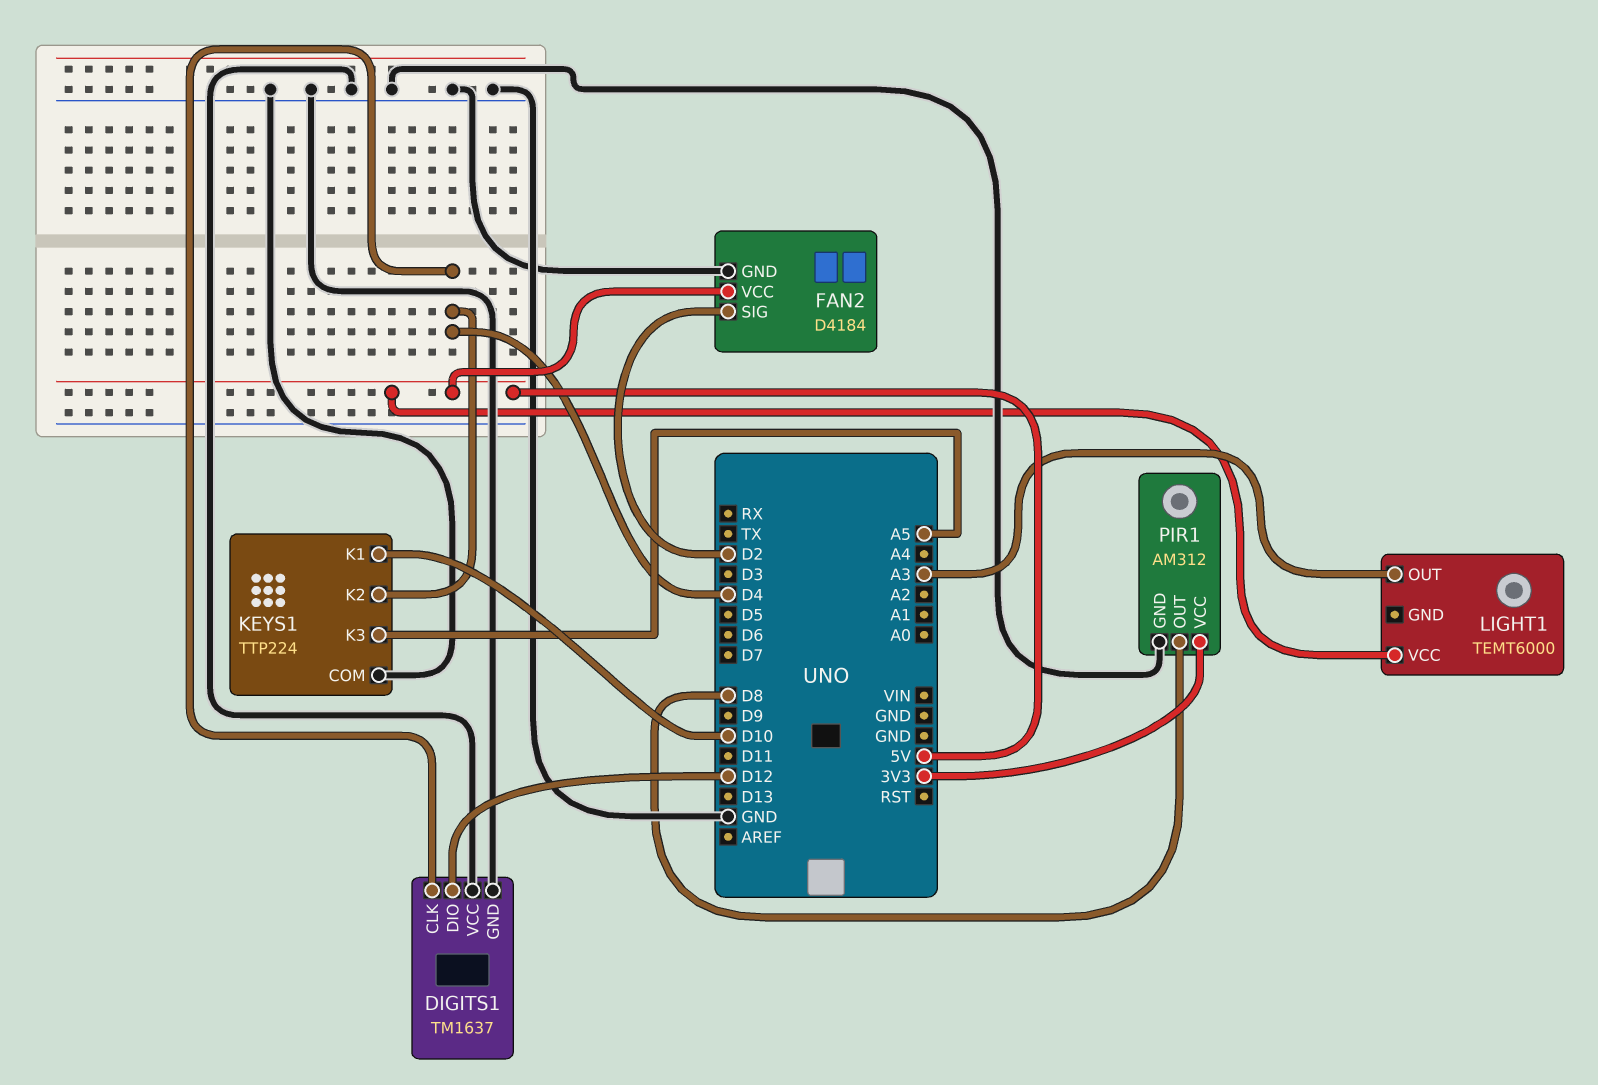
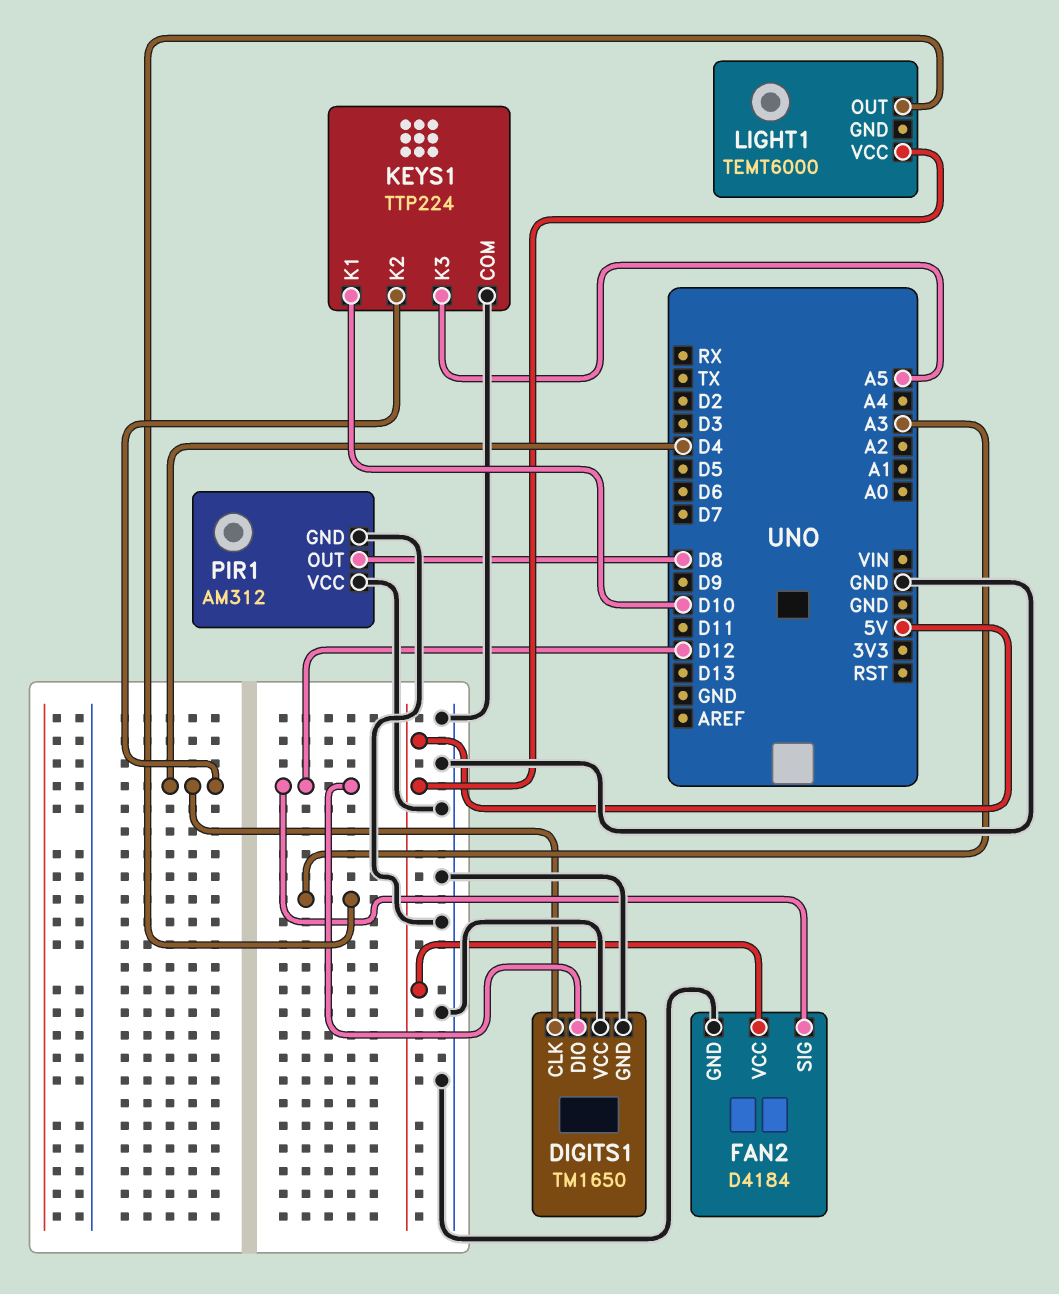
DIGITS1: TM1637 -> TM1650
FAN2 pin SIG: D2 -> D12
PIR1 pin VCC: 3V3 -> GND

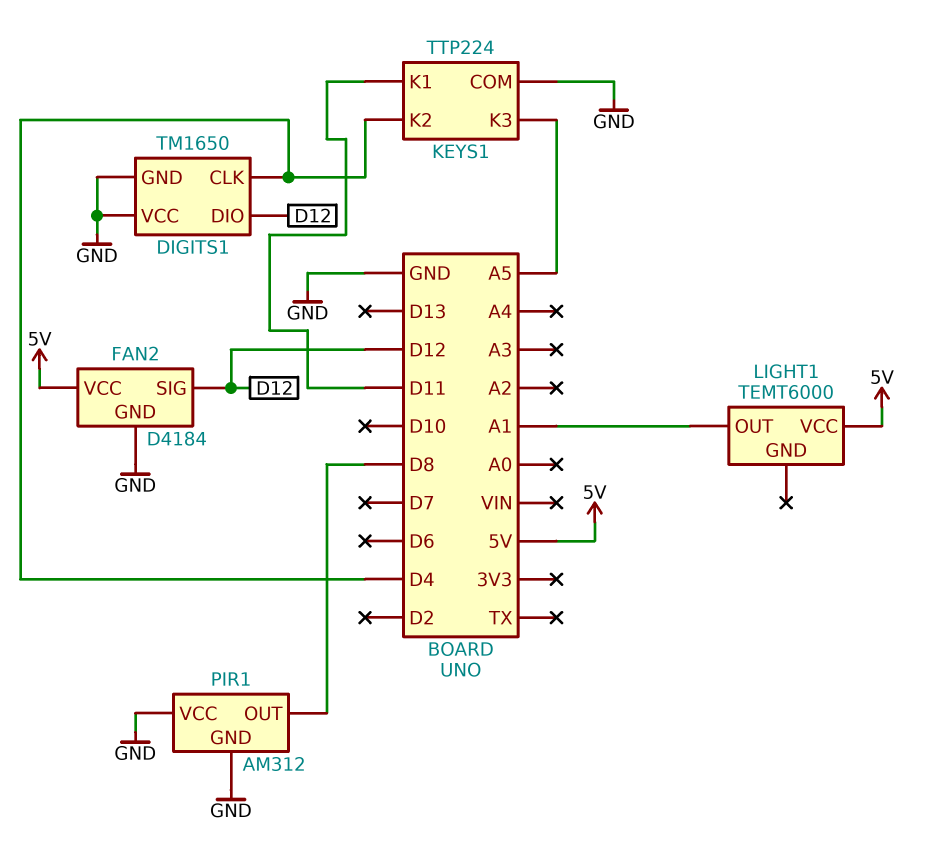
KEYS1 pin K1: D10 -> D11
LIGHT1 pin OUT: A3 -> A1

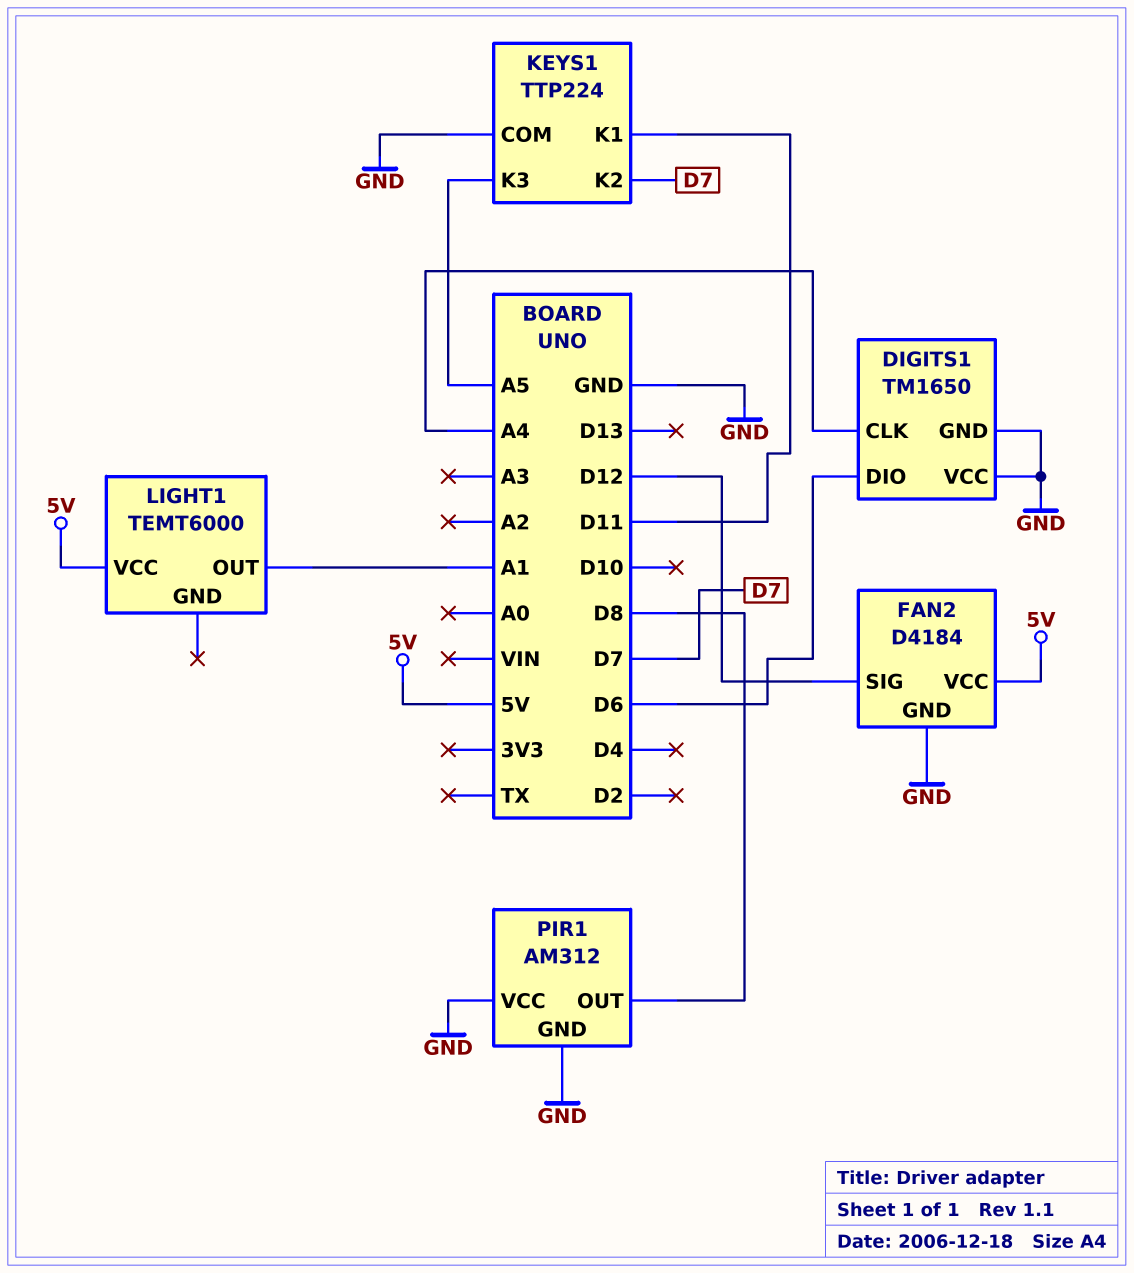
DIGITS1 pin CLK: D4 -> A4
DIGITS1 pin DIO: D12 -> D6
KEYS1 pin K2: D4 -> D7

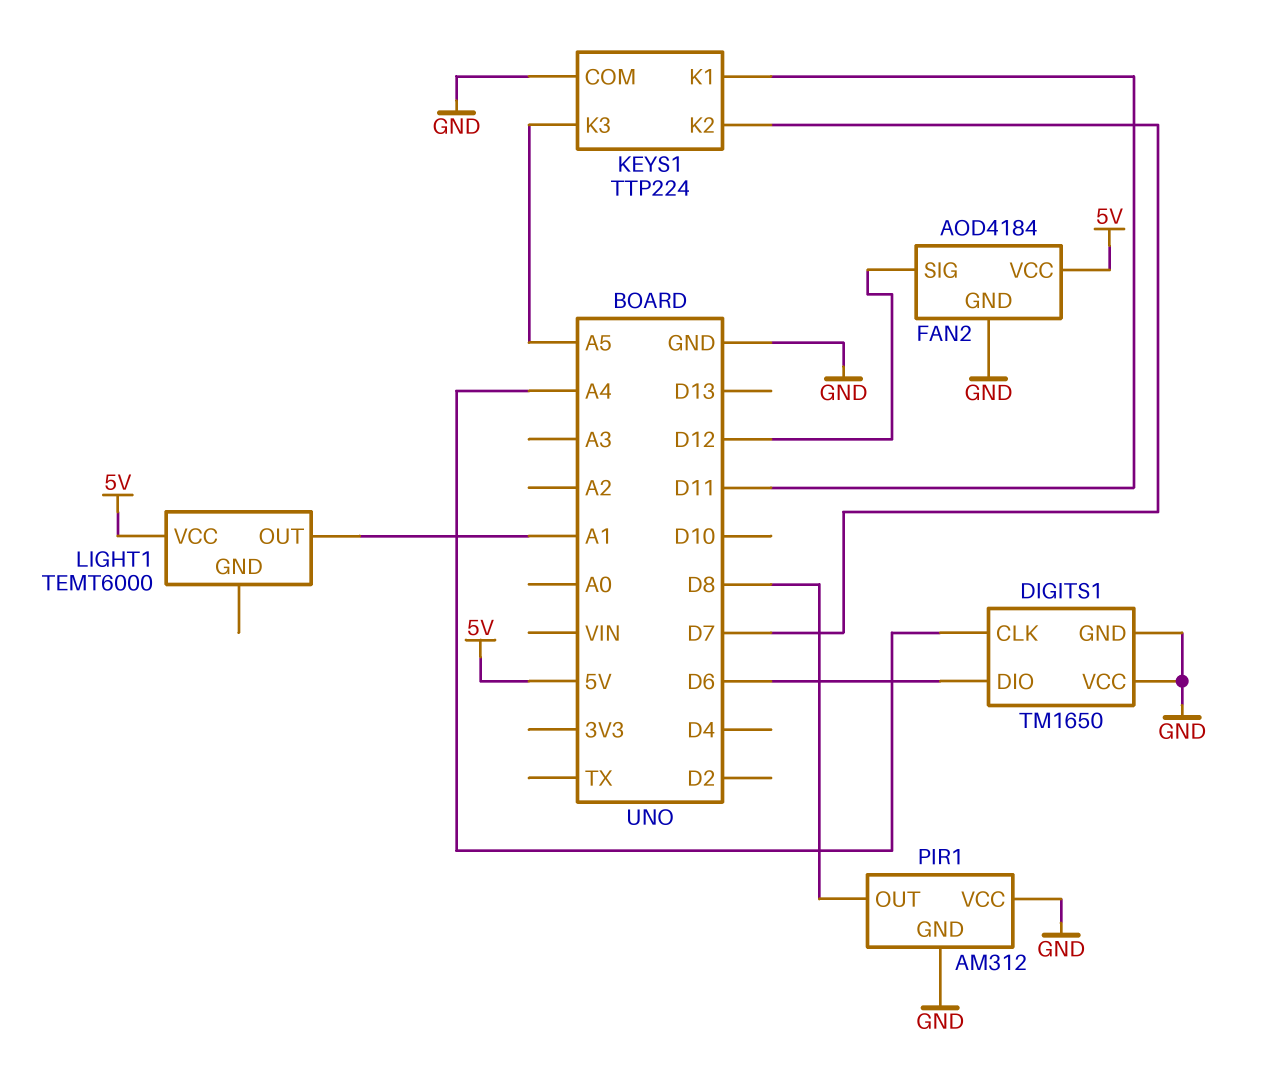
FAN2: D4184 -> AOD4184

